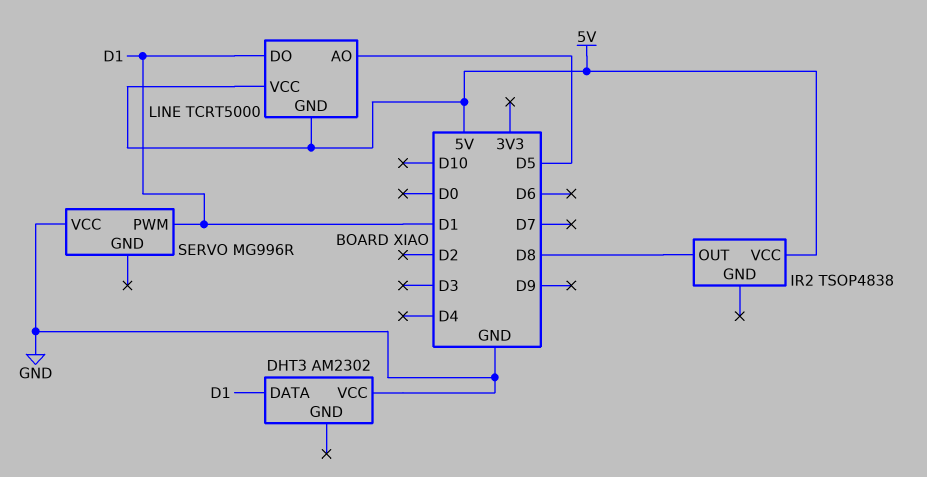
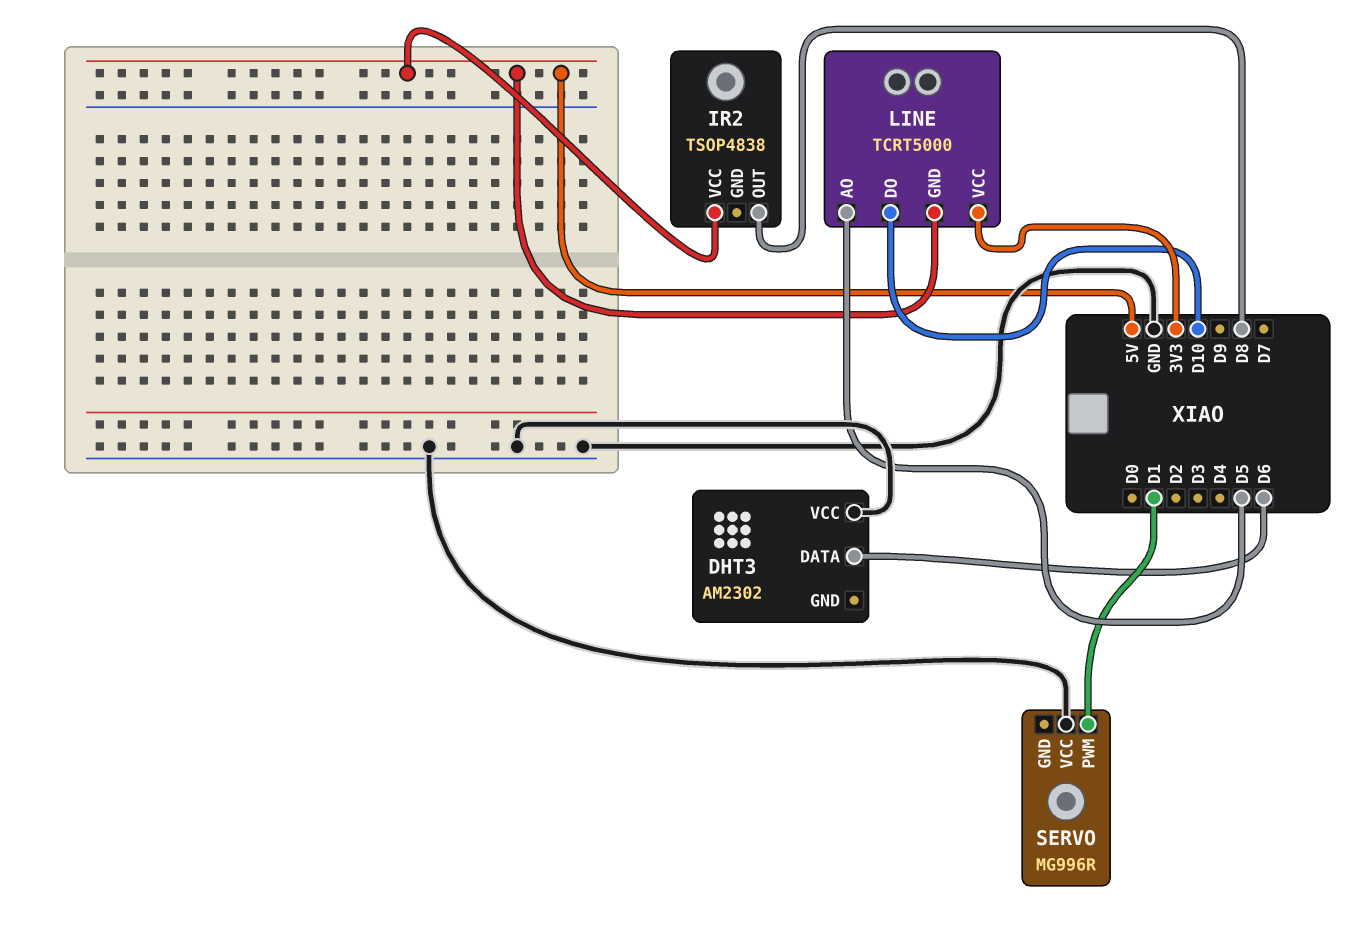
DHT3 pin DATA: D1 -> D6
LINE pin DO: D1 -> D10
LINE pin VCC: 5V -> 3V3

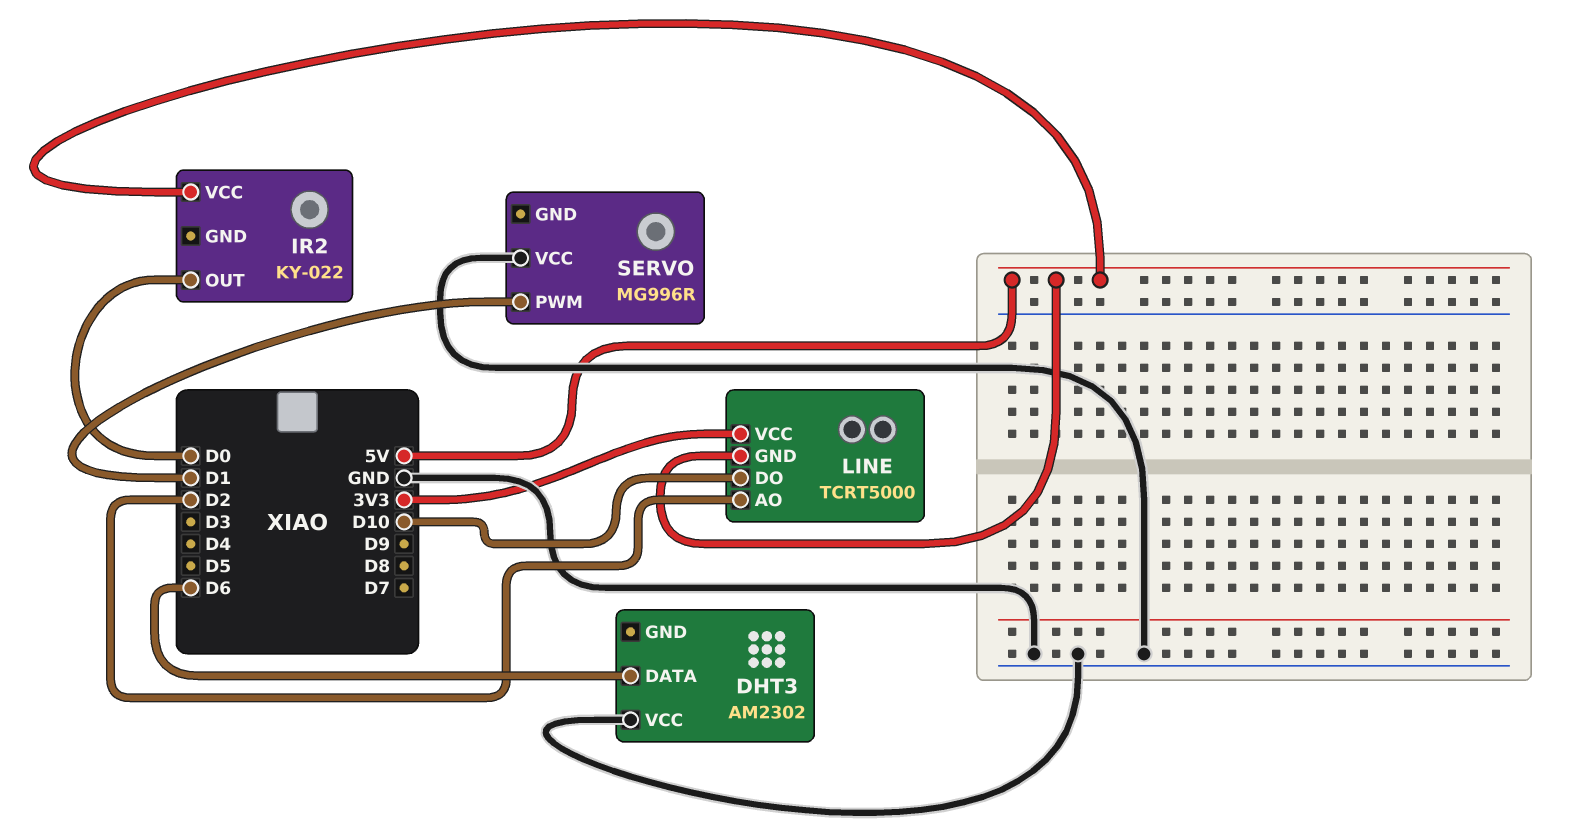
IR2: TSOP4838 -> KY-022
IR2 pin OUT: D8 -> D0
LINE pin AO: D5 -> D2

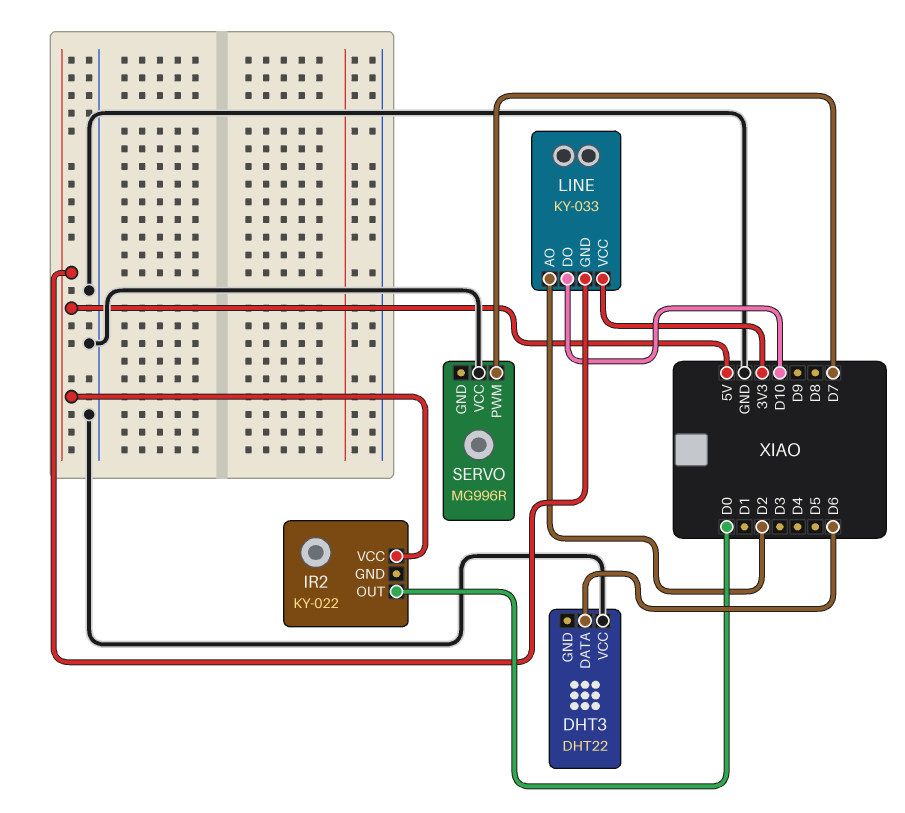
DHT3: AM2302 -> DHT22
LINE: TCRT5000 -> KY-033
SERVO pin PWM: D1 -> D7

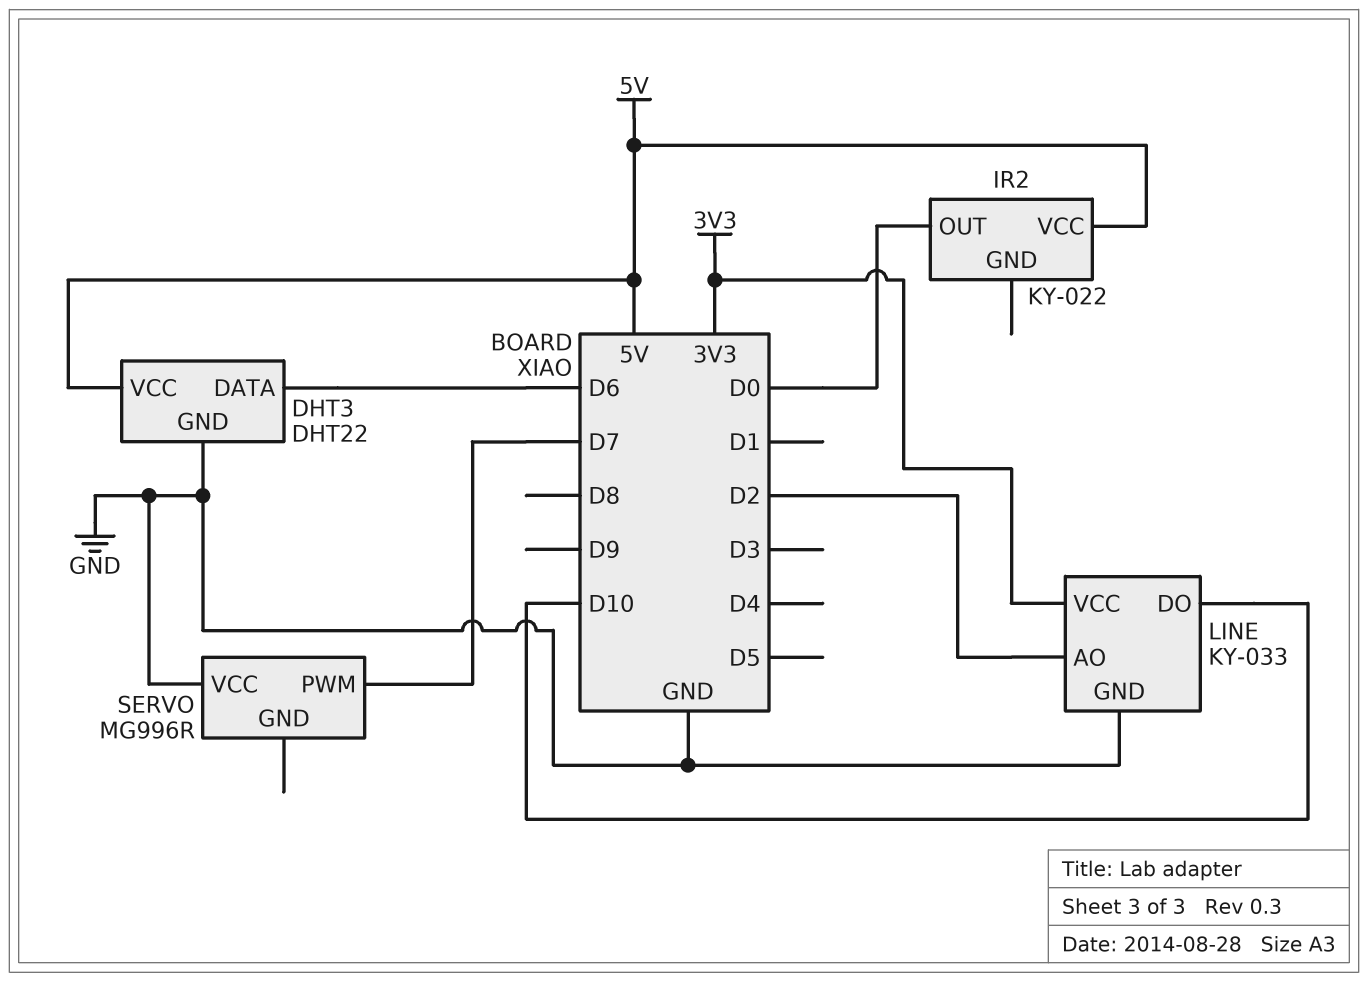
DHT3 pin GND: none -> GND
DHT3 pin VCC: GND -> 5V
LINE pin GND: 5V -> GND

